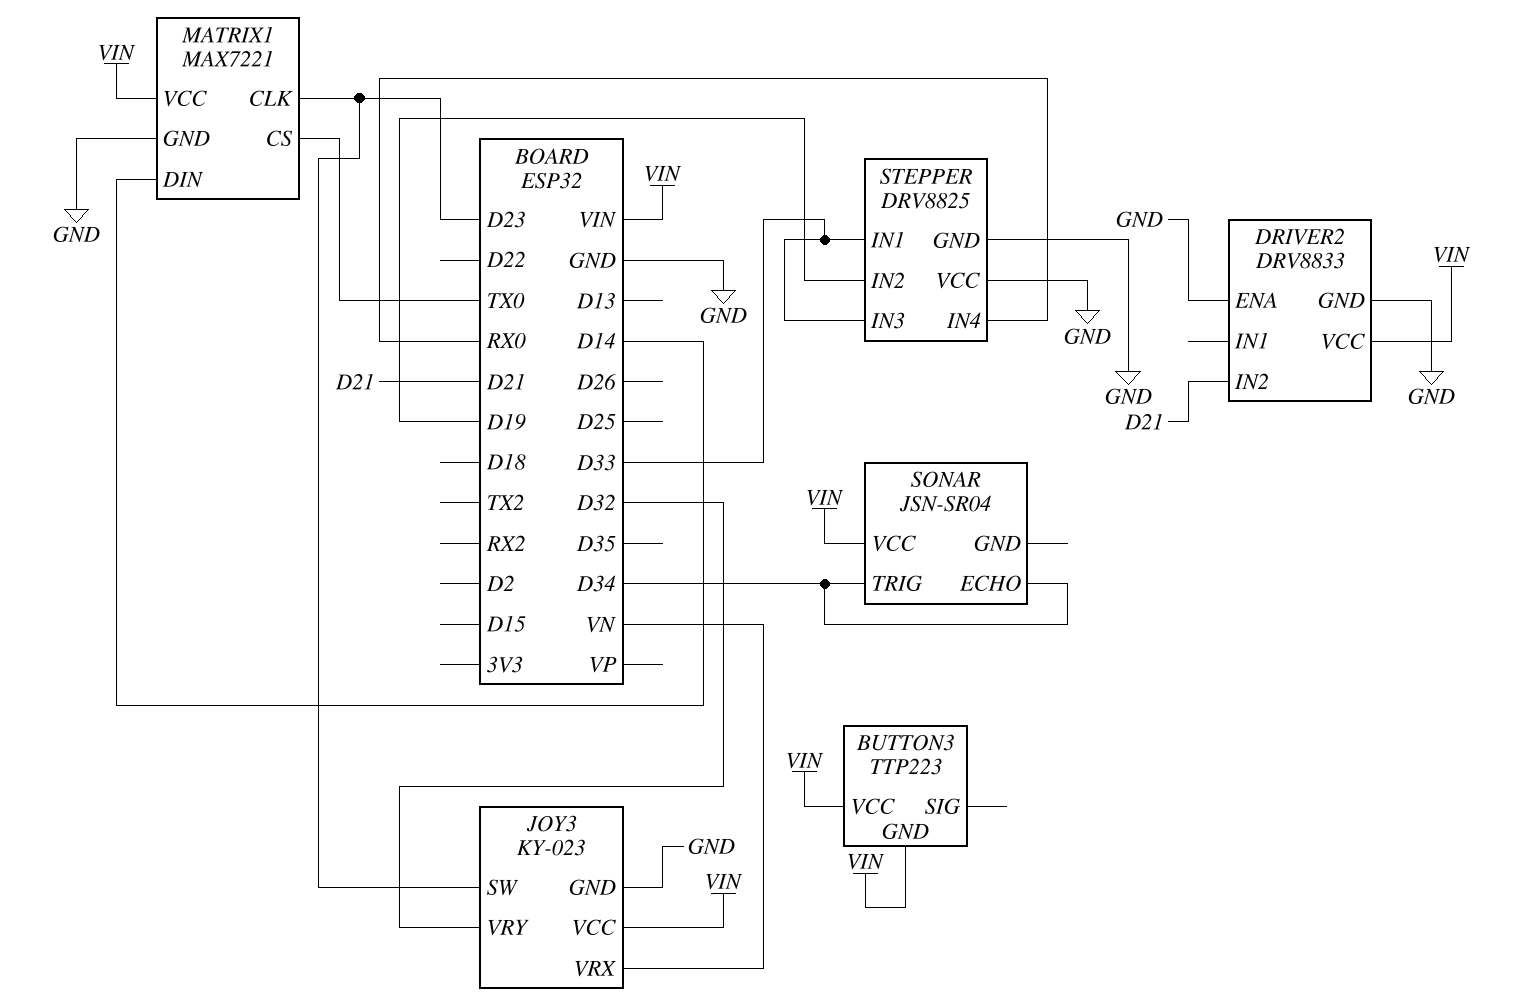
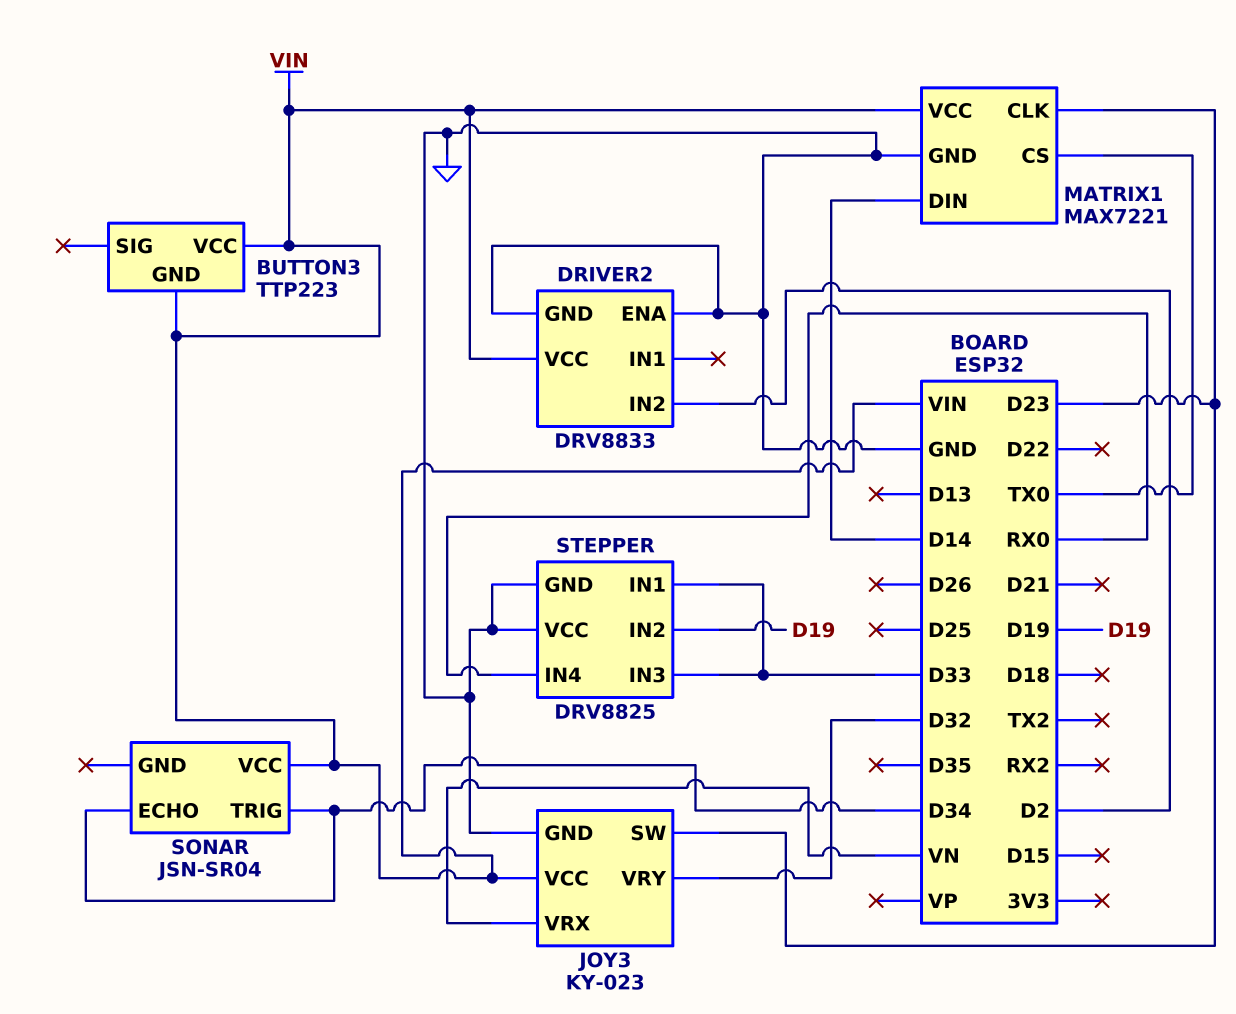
DRIVER2 pin IN2: D21 -> D2

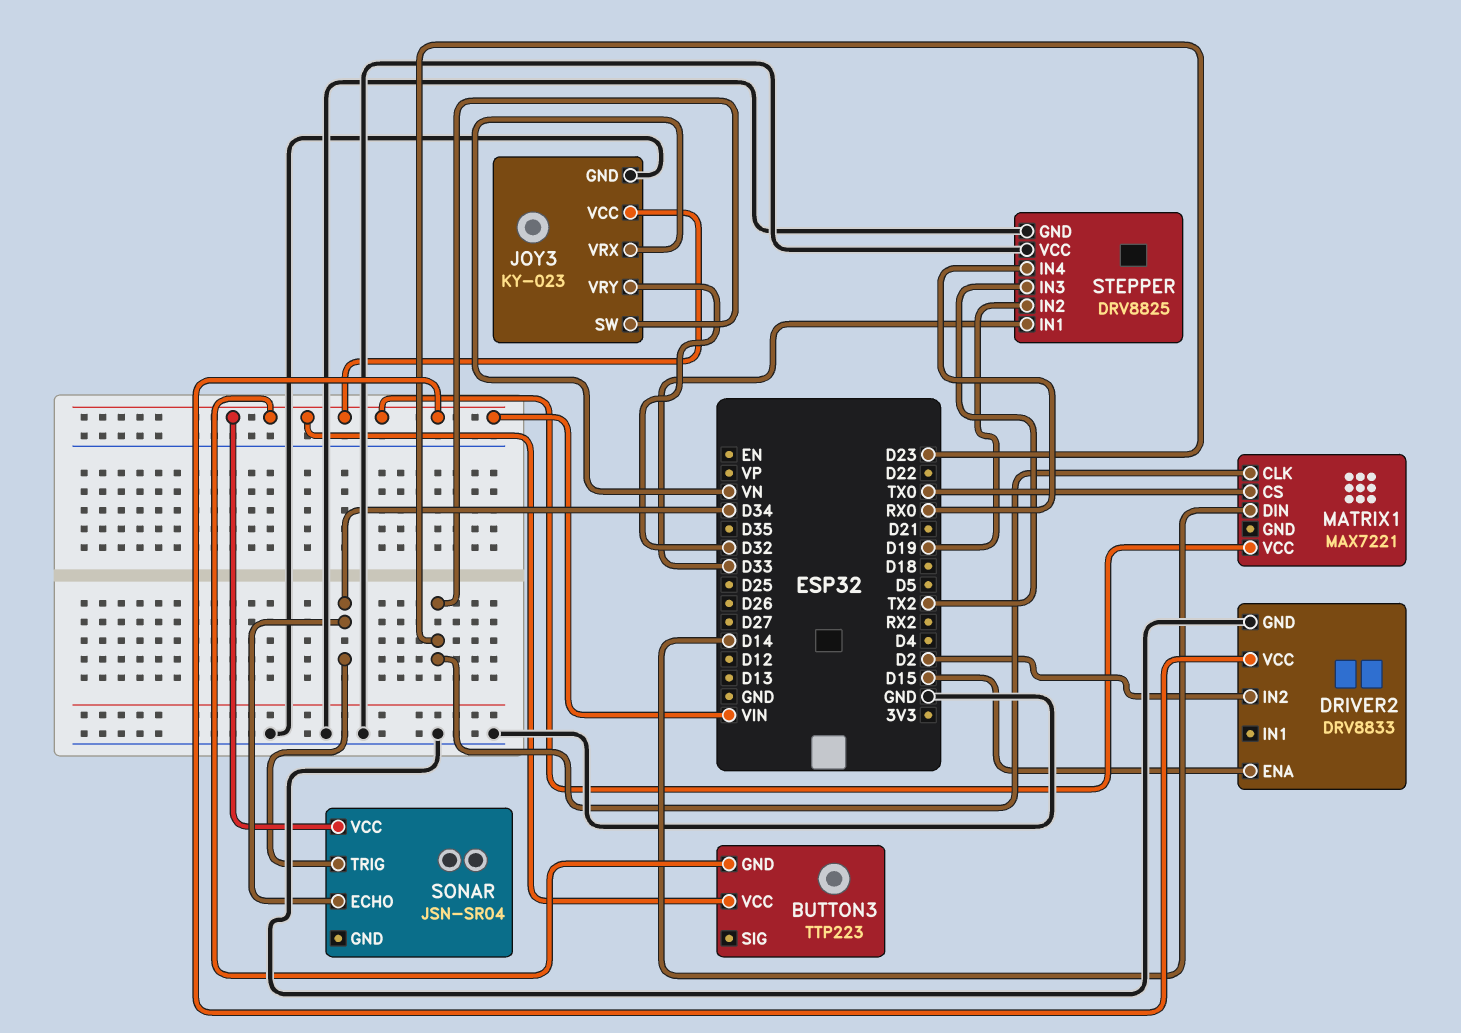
DRIVER2 pin ENA: GND -> D15
MATRIX1 pin GND: GND -> none
STEPPER pin IN3: D33 -> TX2

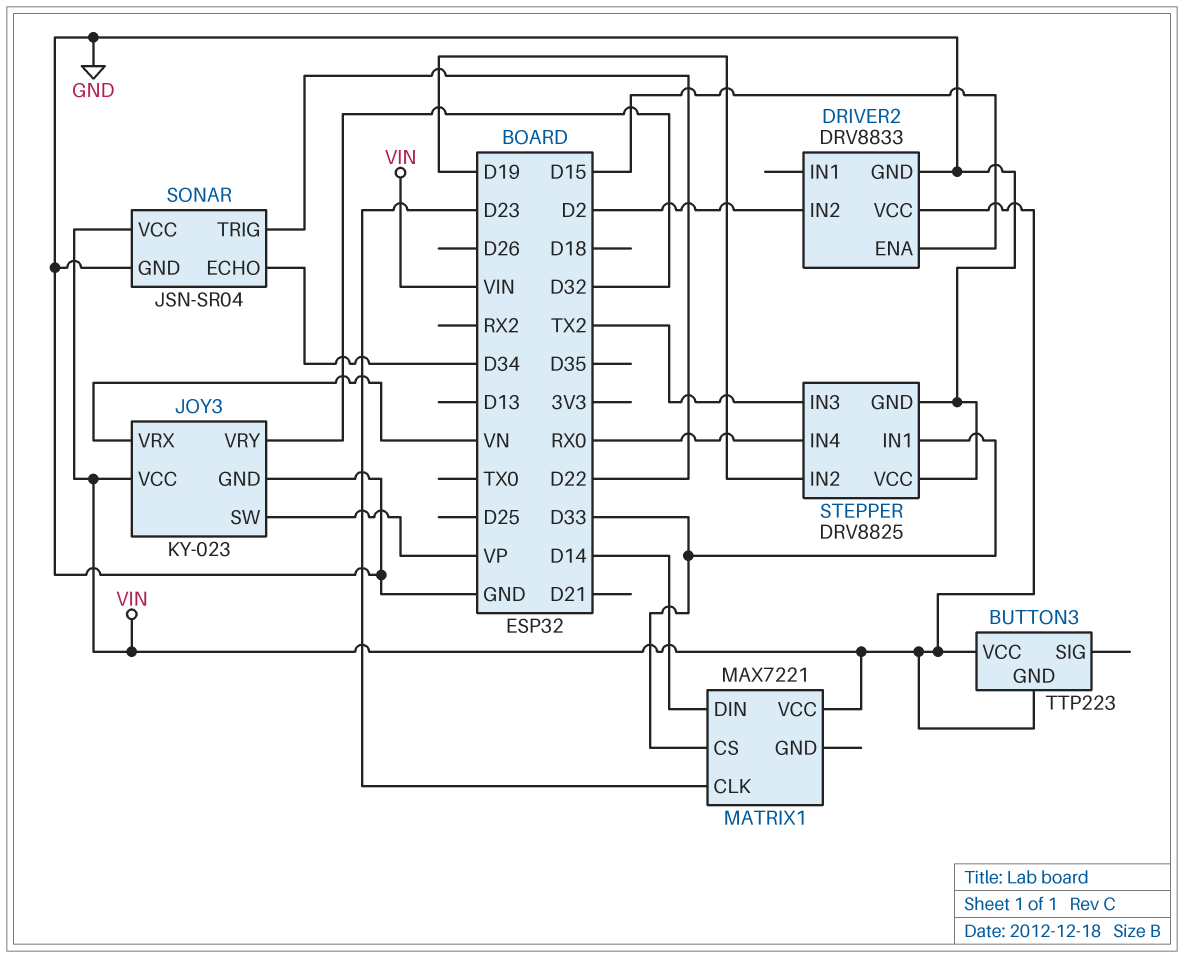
JOY3 pin SW: D23 -> VP
MATRIX1 pin CS: TX0 -> D33
SONAR pin GND: none -> GND
SONAR pin TRIG: D34 -> D22

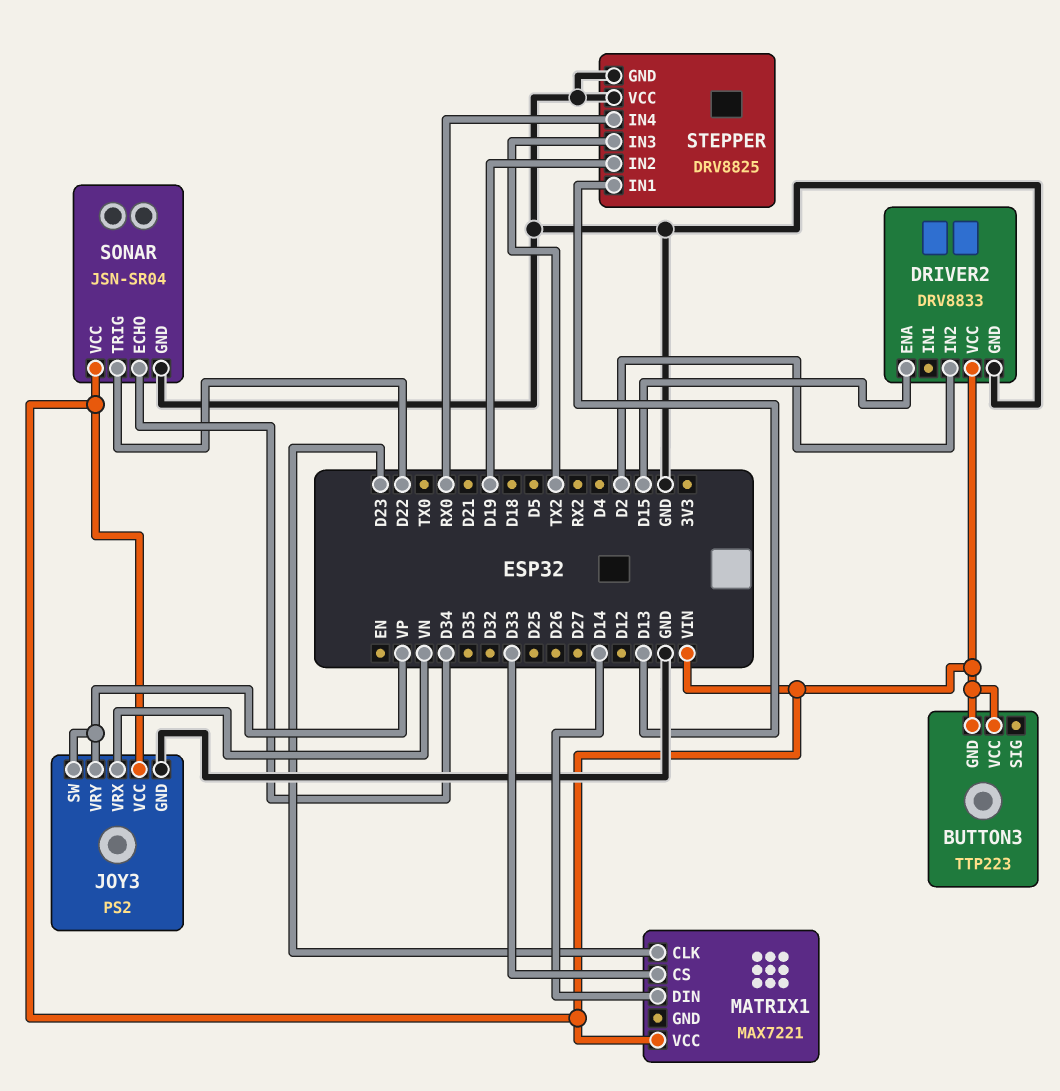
JOY3: KY-023 -> PS2
JOY3 pin VRY: D32 -> VP
STEPPER pin IN1: D33 -> D13

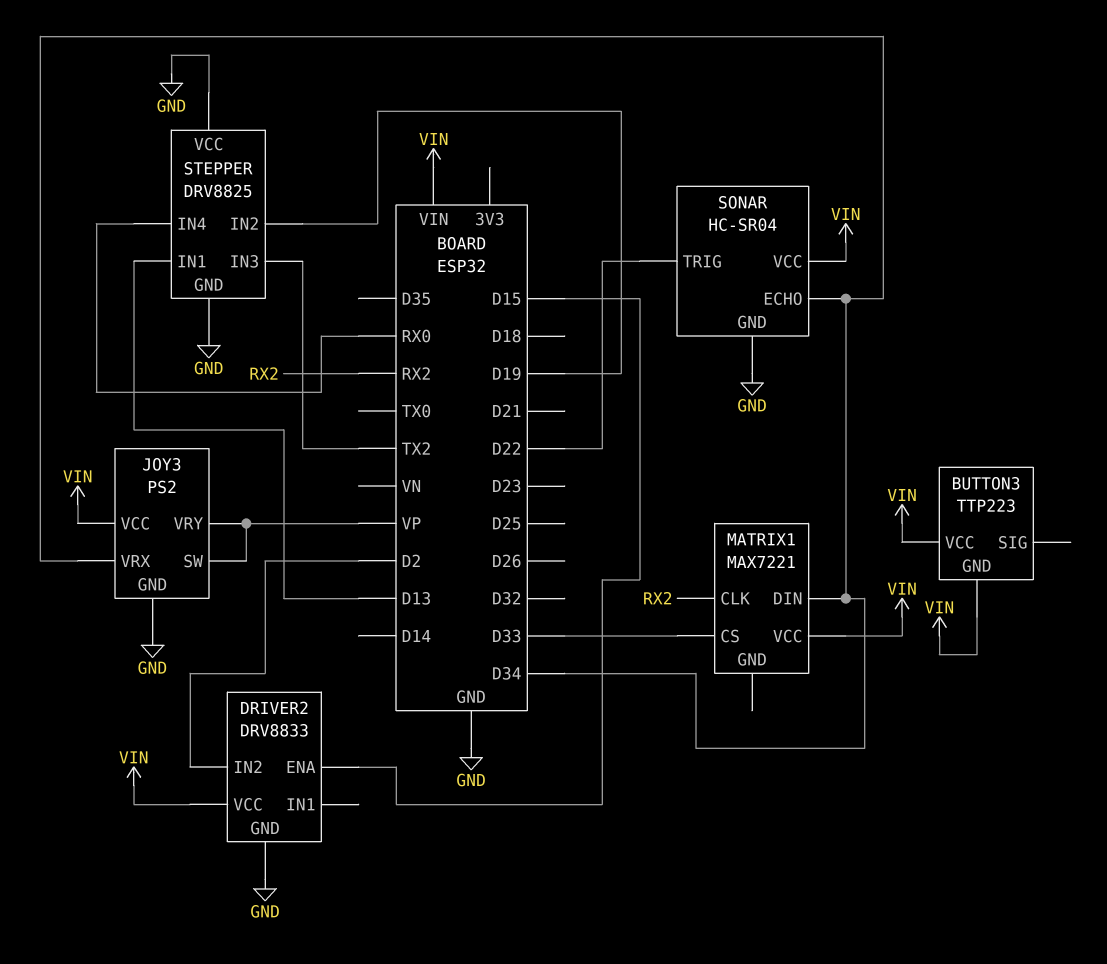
JOY3 pin VRX: VN -> D34
MATRIX1 pin CLK: D23 -> RX2
MATRIX1 pin DIN: D14 -> D34
SONAR: JSN-SR04 -> HC-SR04

